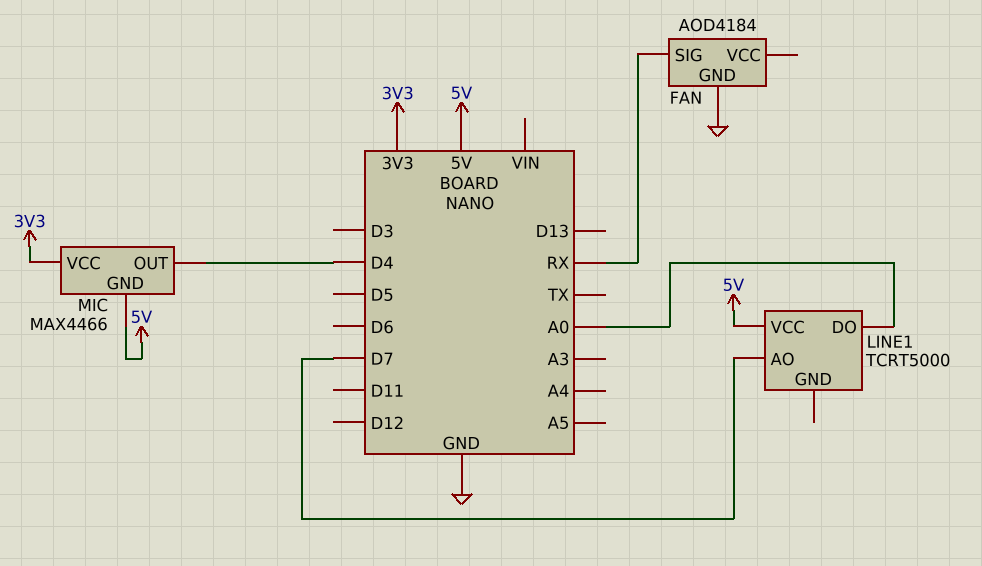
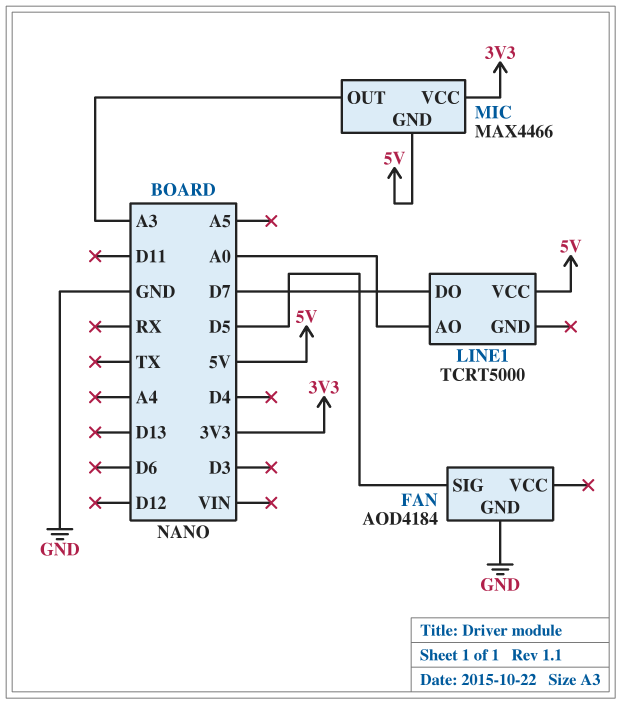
FAN pin SIG: RX -> D5
LINE1 pin AO: D7 -> A0
LINE1 pin DO: A0 -> D7
MIC pin OUT: D4 -> A3

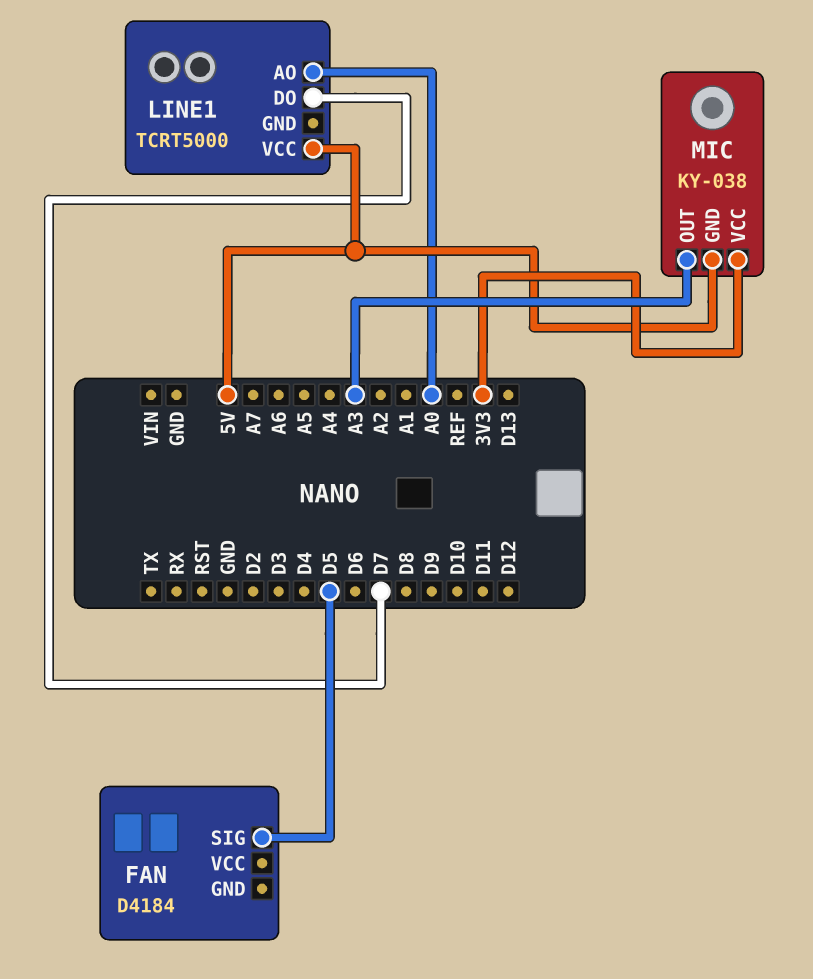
FAN: AOD4184 -> D4184
FAN pin GND: GND -> none
MIC: MAX4466 -> KY-038

